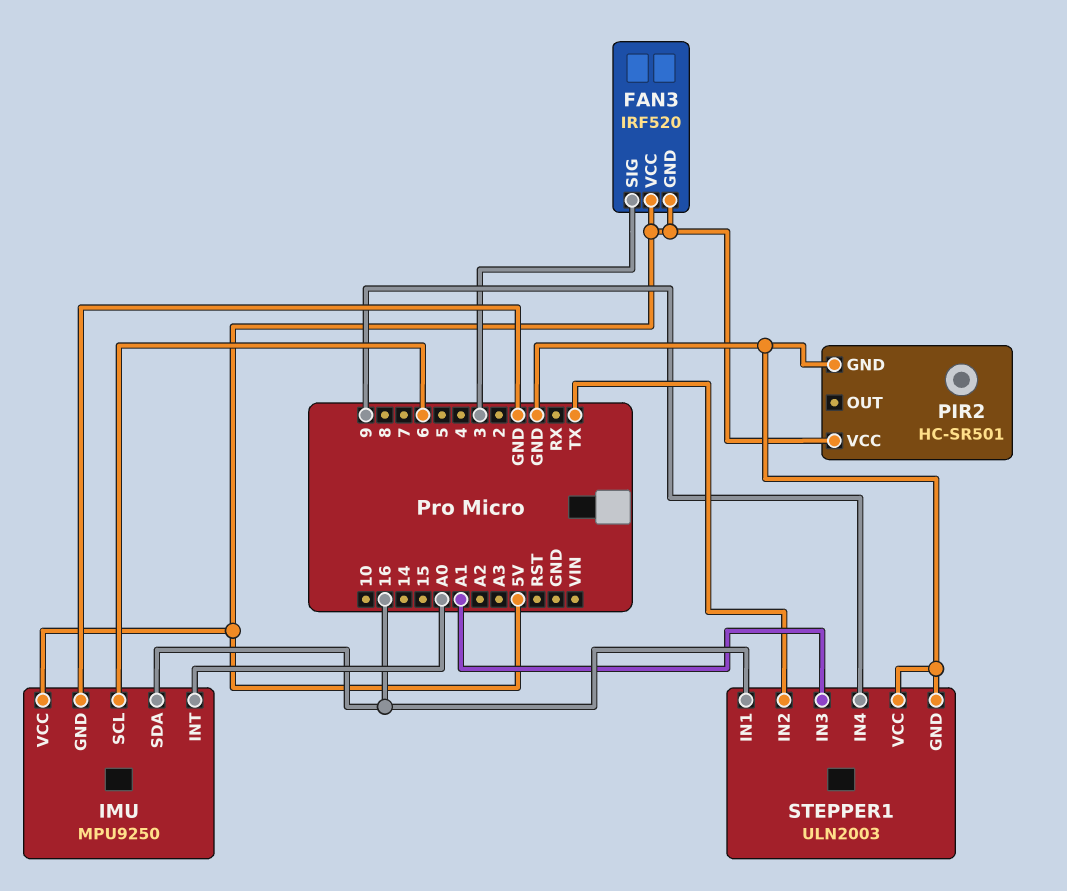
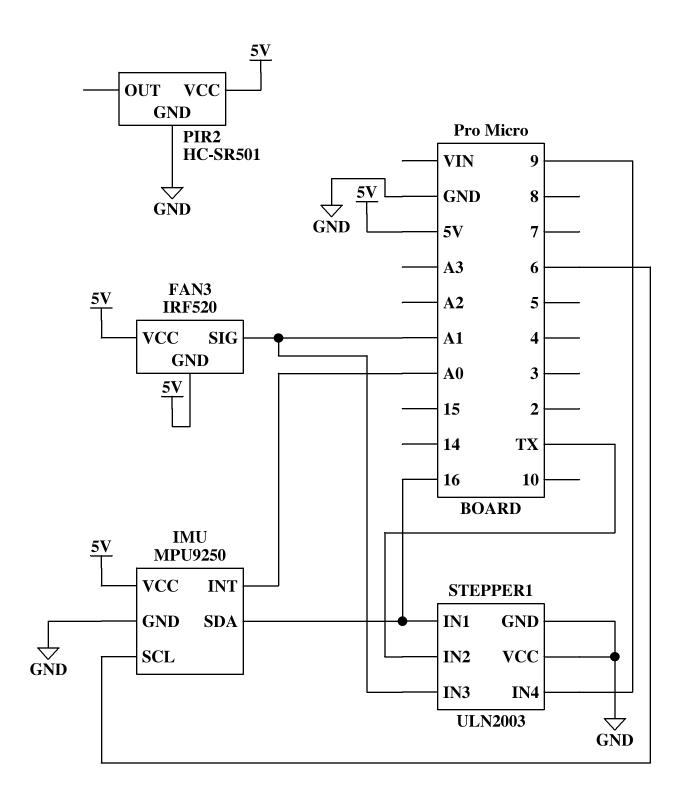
FAN3 pin SIG: 3 -> A1

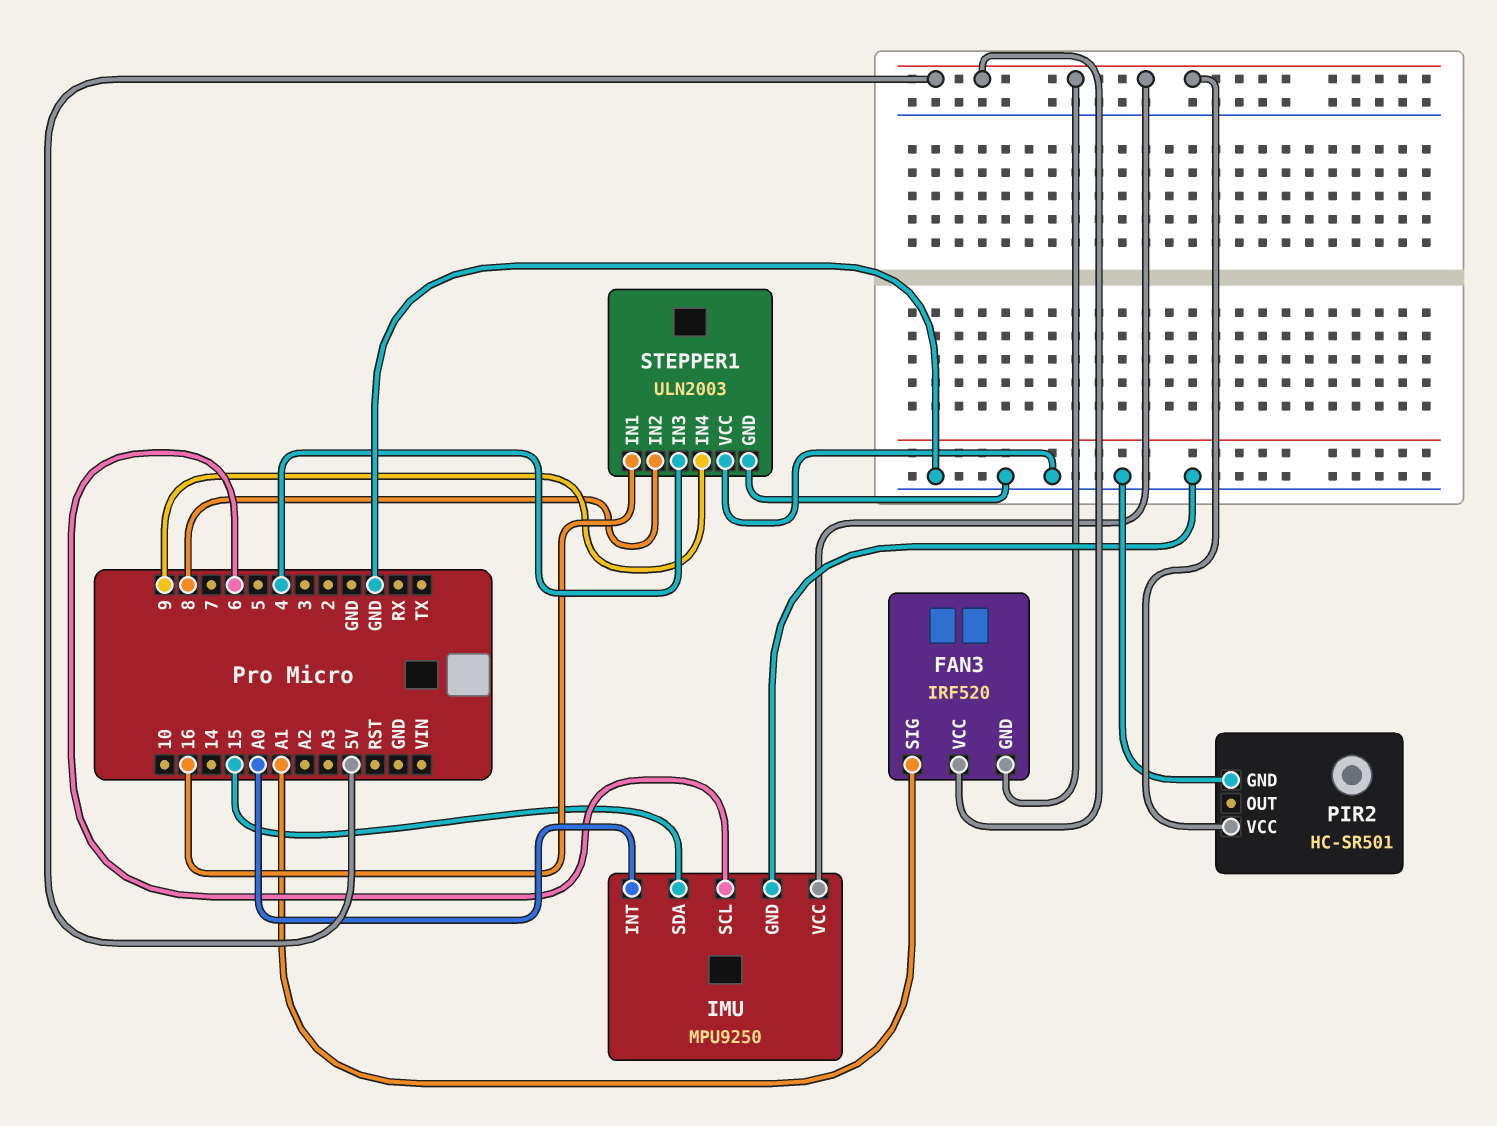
IMU pin SDA: 16 -> 15
STEPPER1 pin IN2: TX -> 8
STEPPER1 pin IN3: A1 -> 4

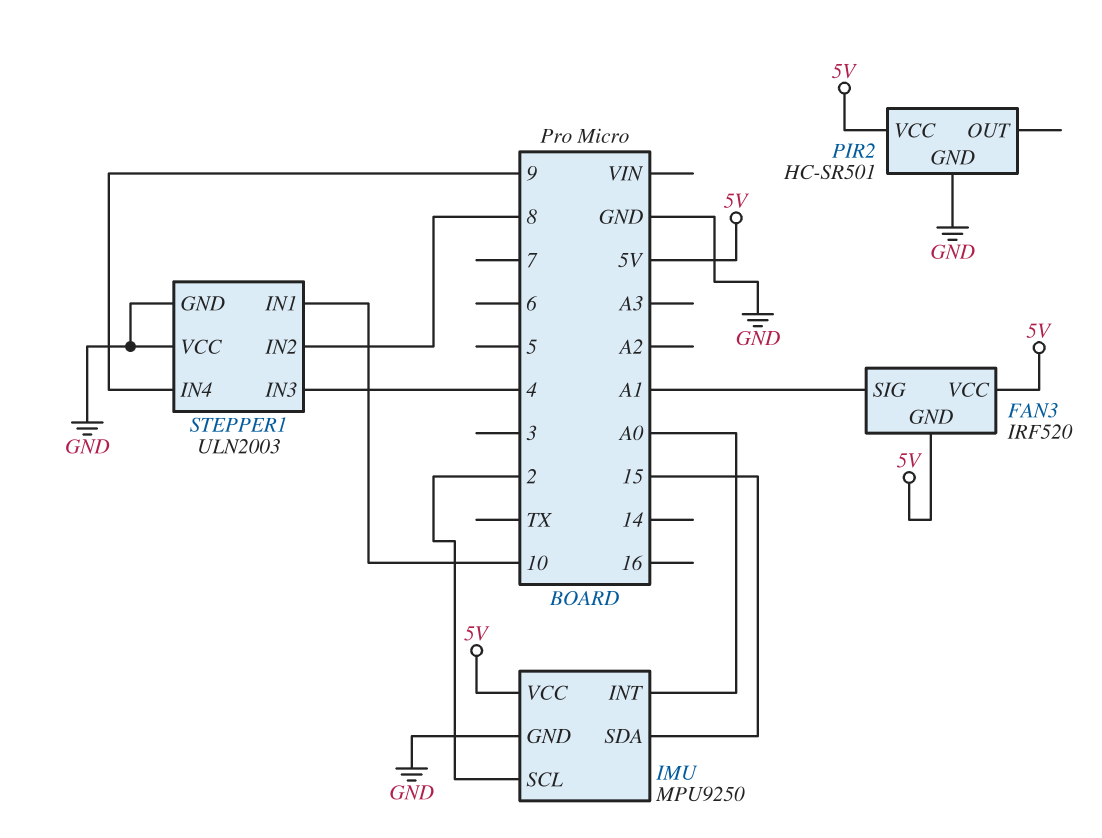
IMU pin SCL: 6 -> 2
STEPPER1 pin IN1: 16 -> 10

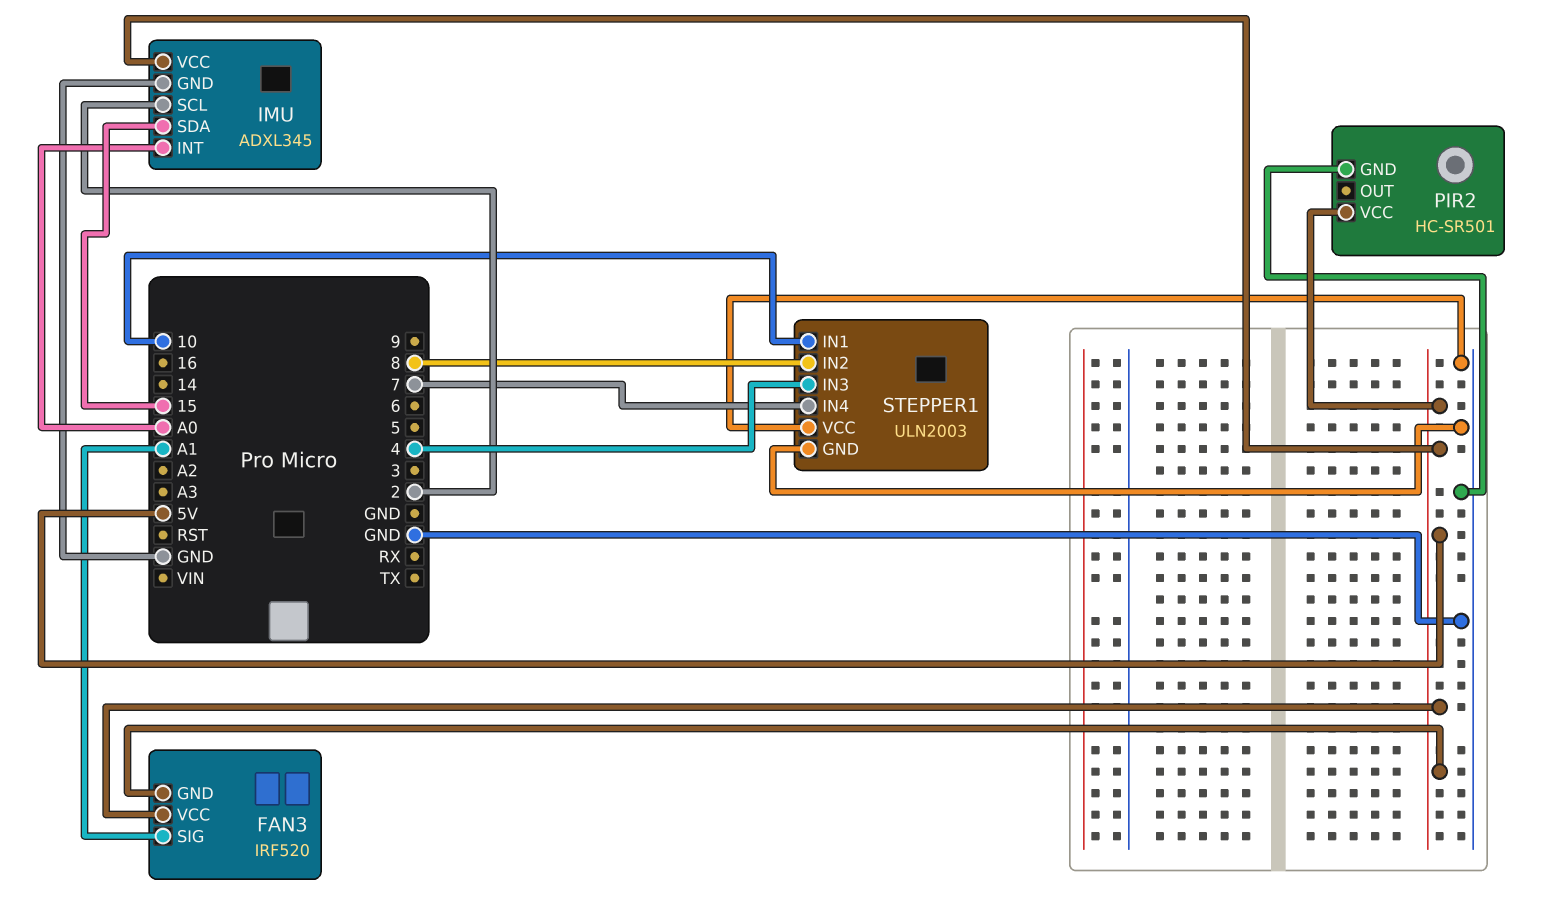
IMU: MPU9250 -> ADXL345
STEPPER1 pin IN4: 9 -> 7

